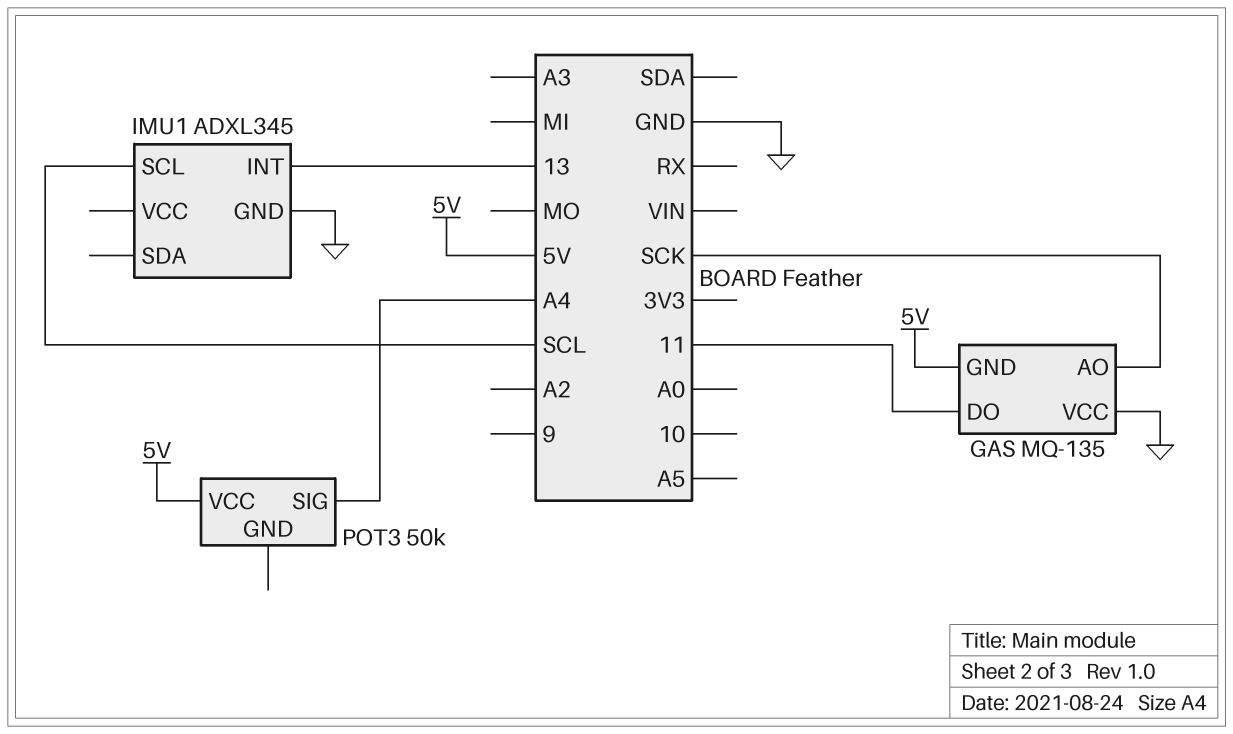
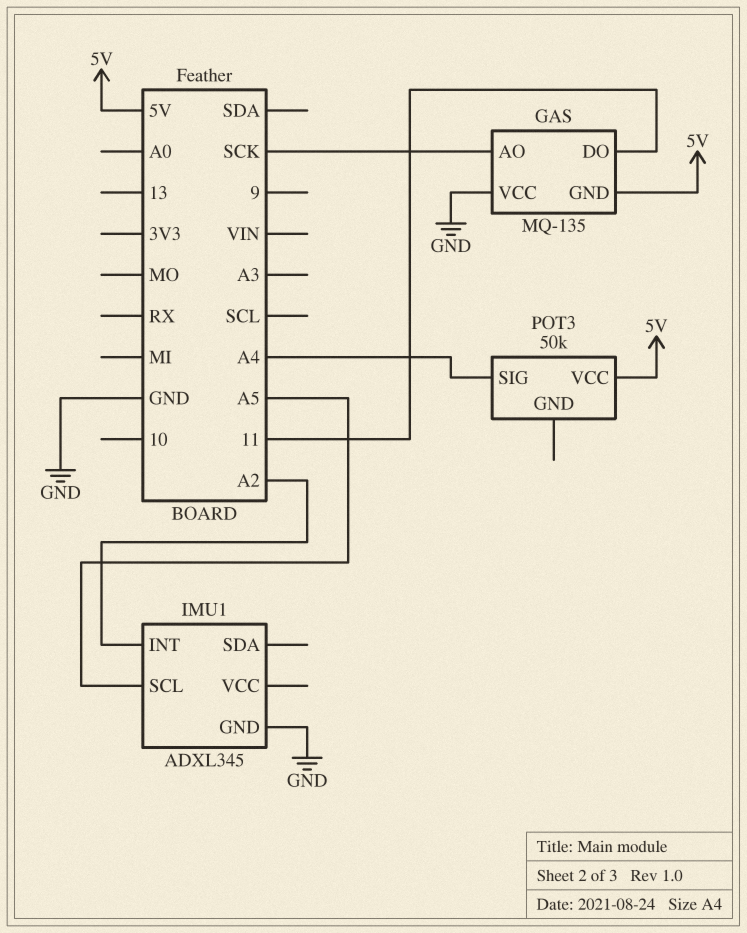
IMU1 pin INT: 13 -> A2
IMU1 pin SCL: SCL -> A5

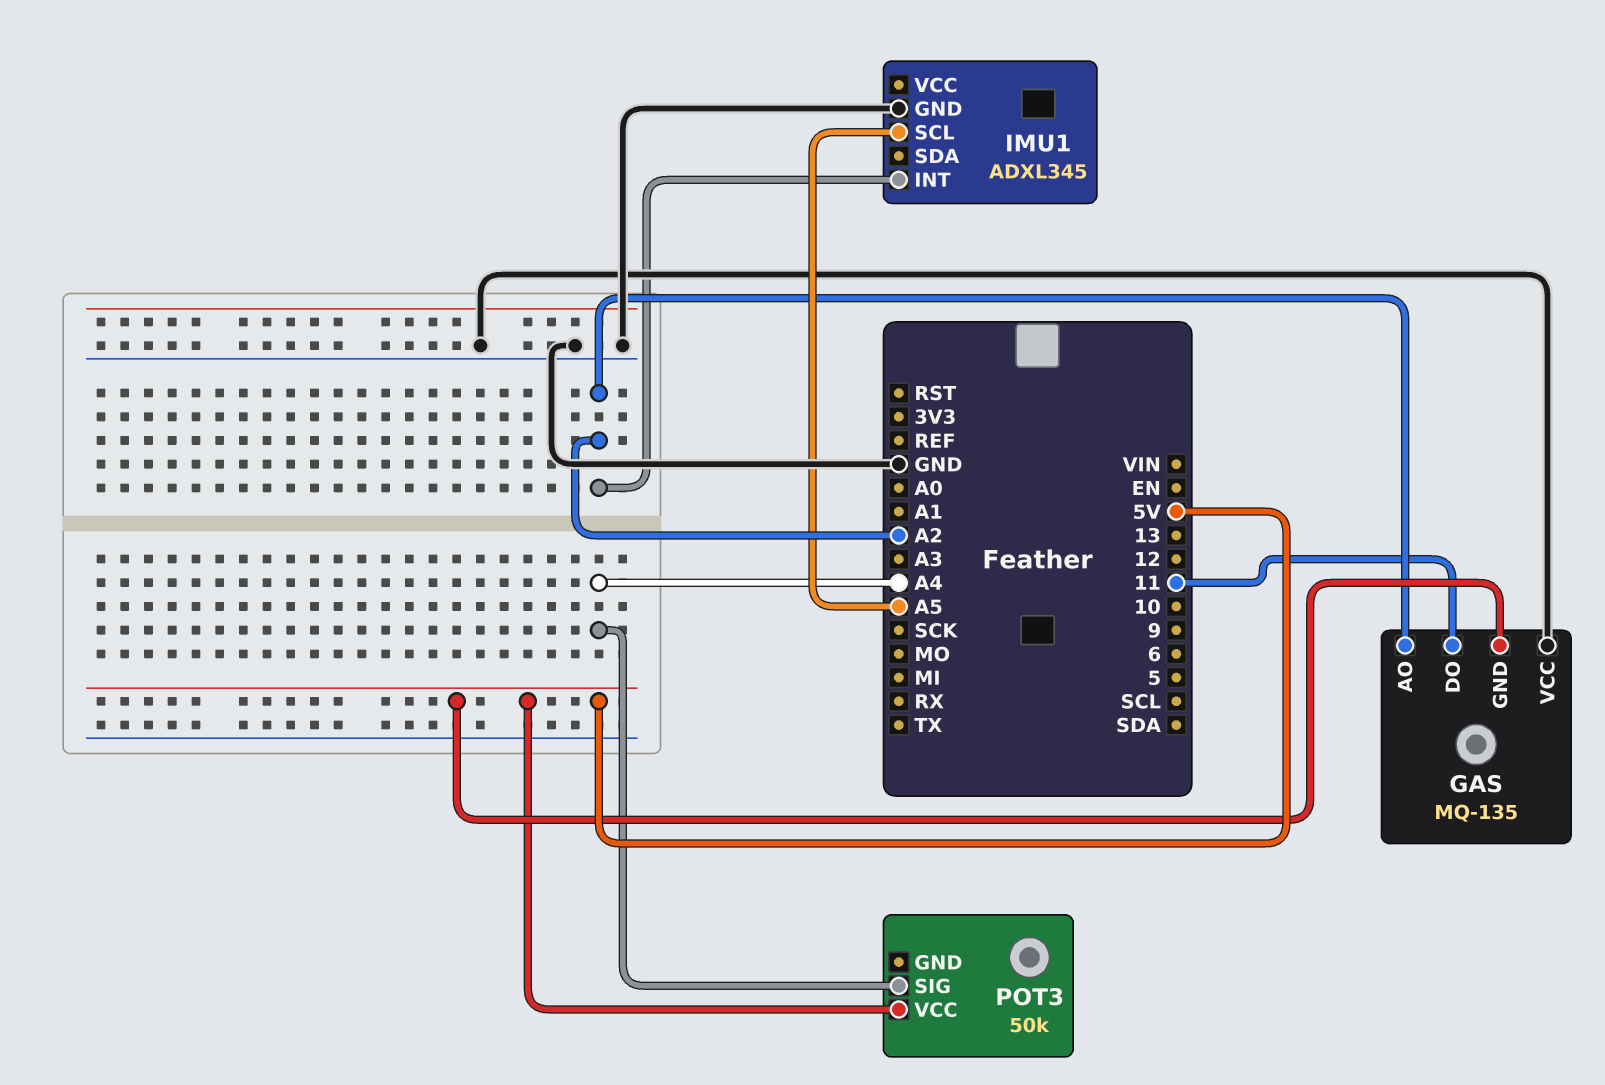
GAS pin AO: SCK -> A2

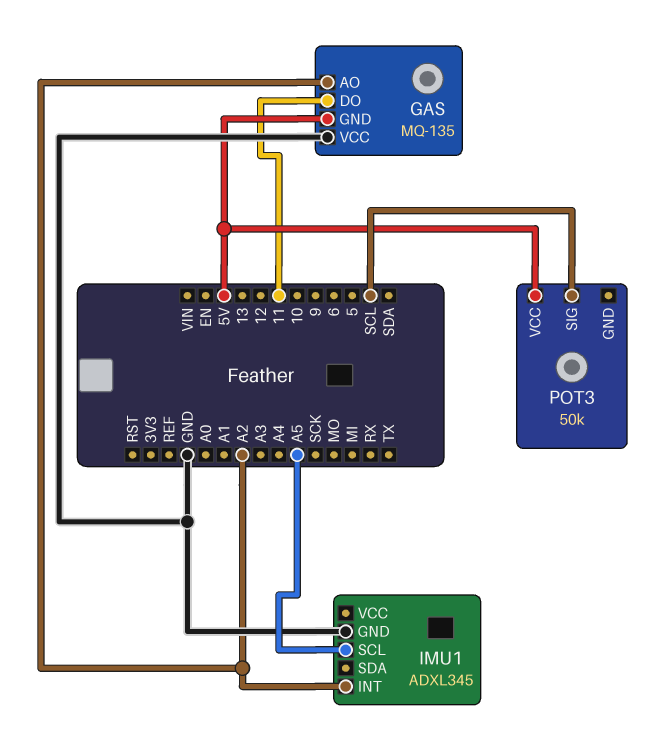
POT3 pin SIG: A4 -> SCL

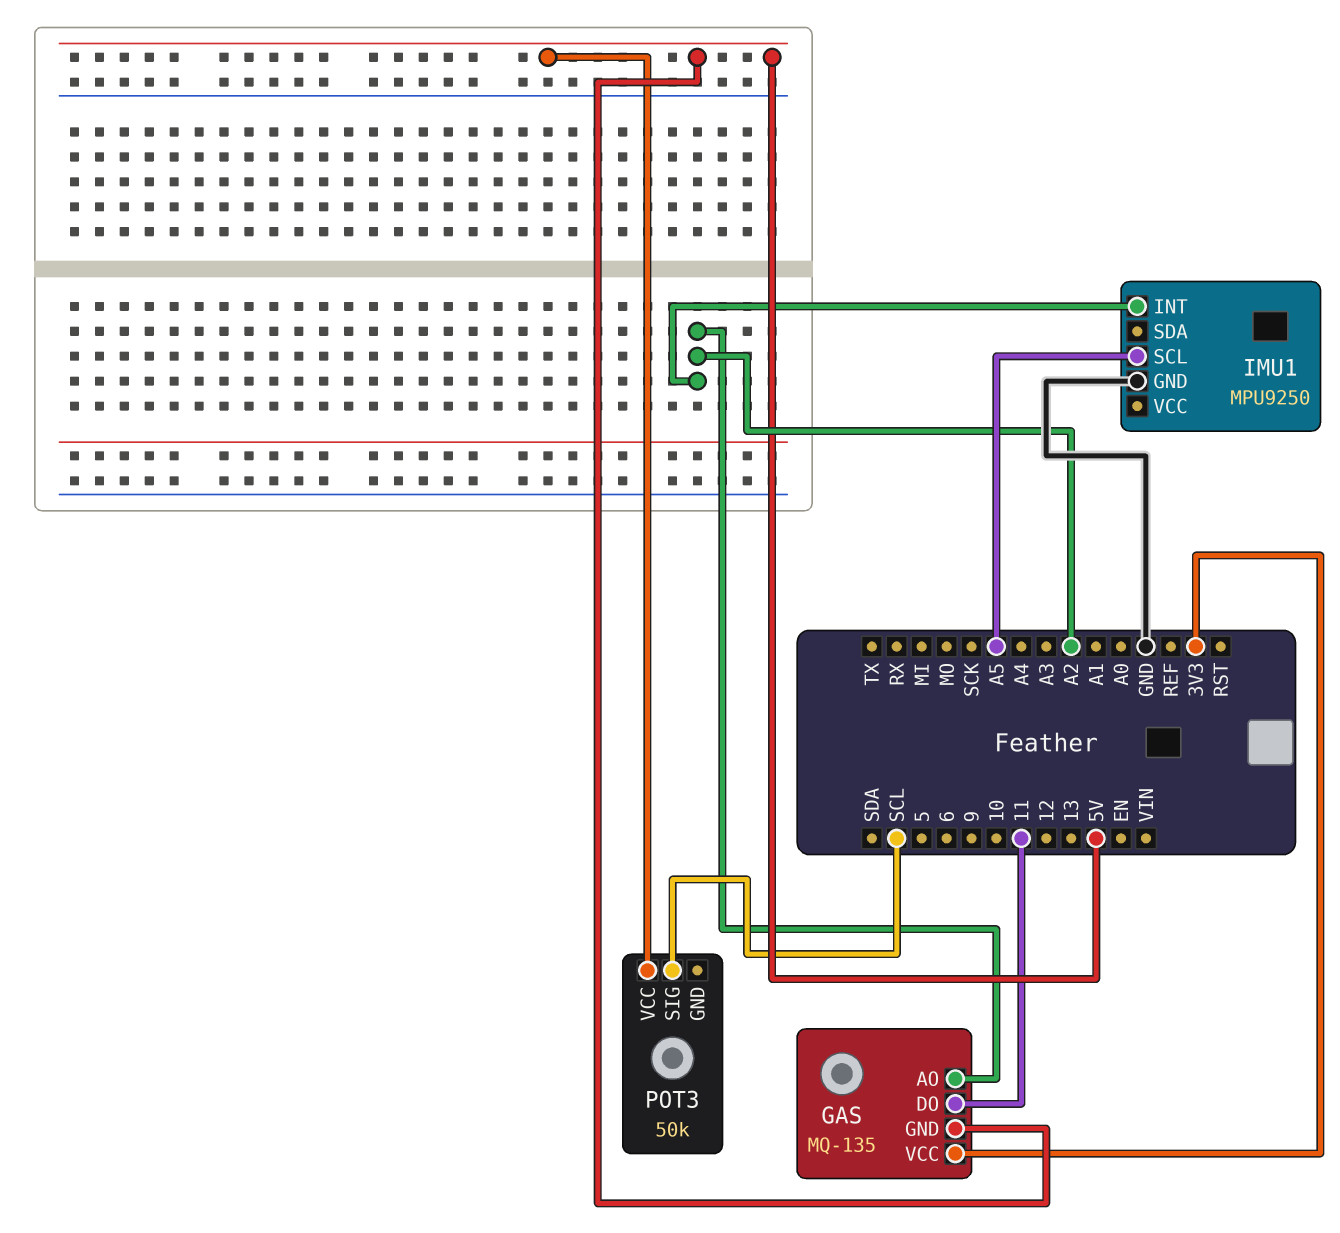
GAS pin VCC: GND -> 3V3
IMU1: ADXL345 -> MPU9250

